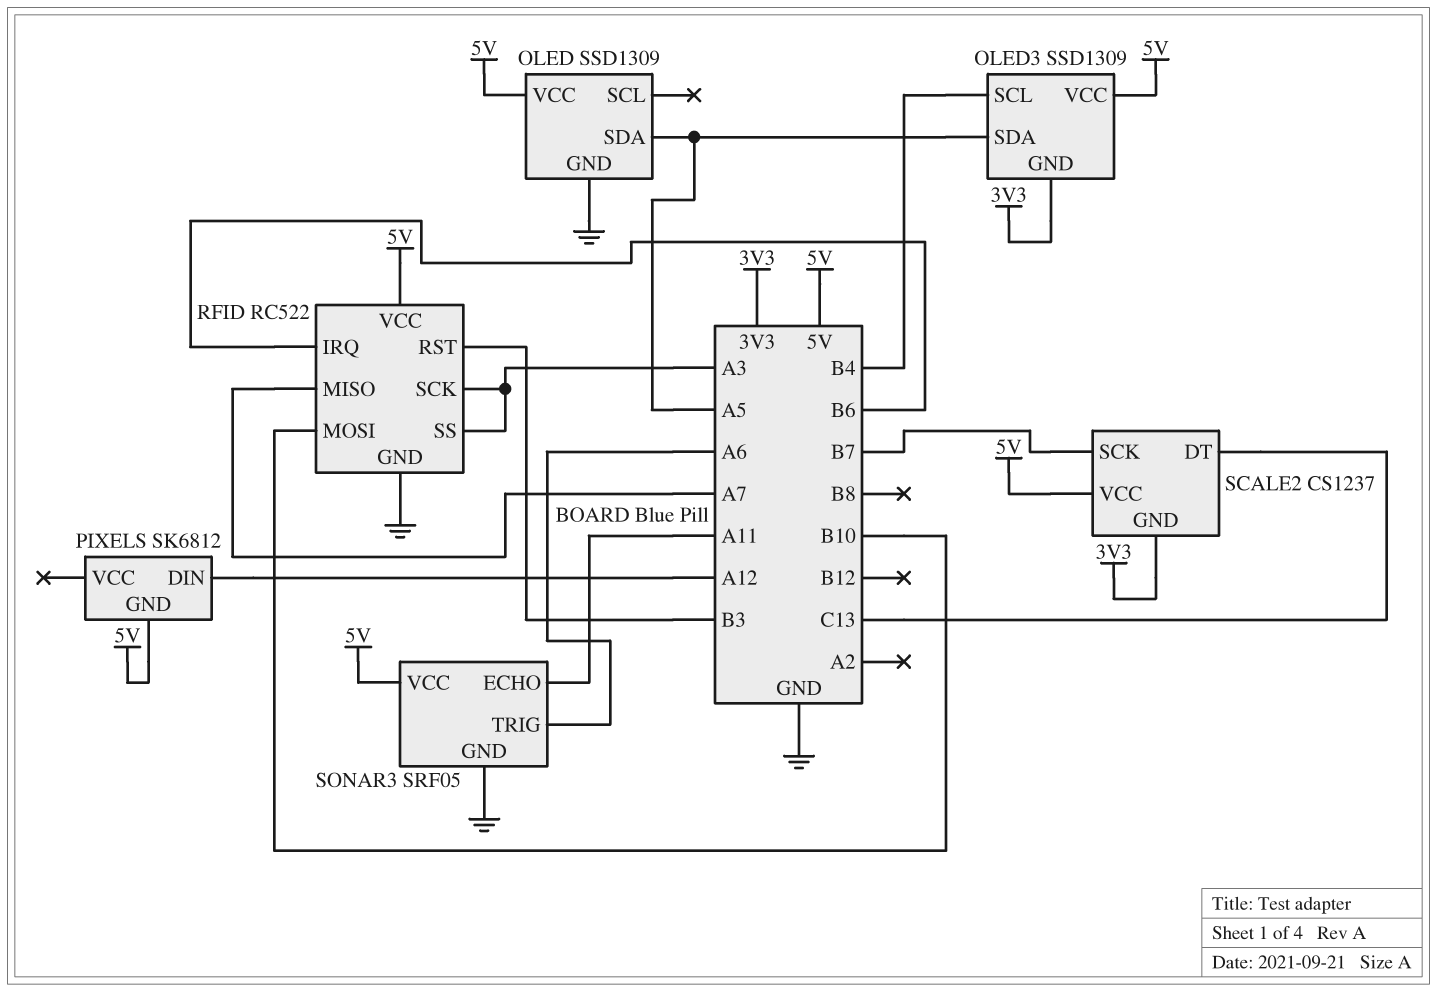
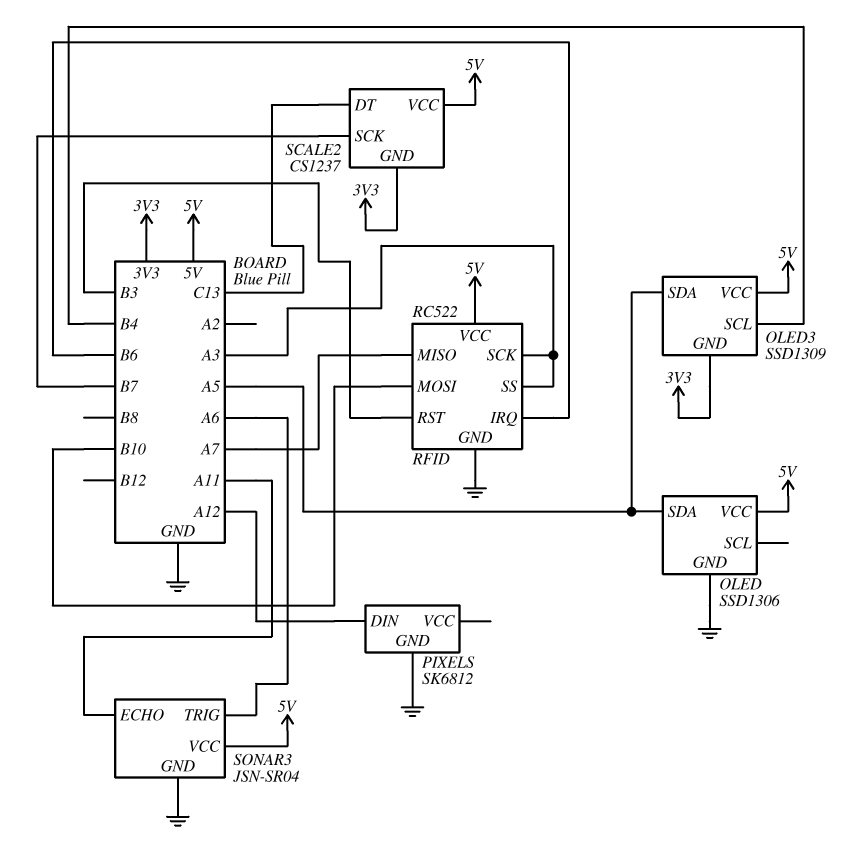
OLED: SSD1309 -> SSD1306
PIXELS pin GND: 5V -> GND
SONAR3: SRF05 -> JSN-SR04

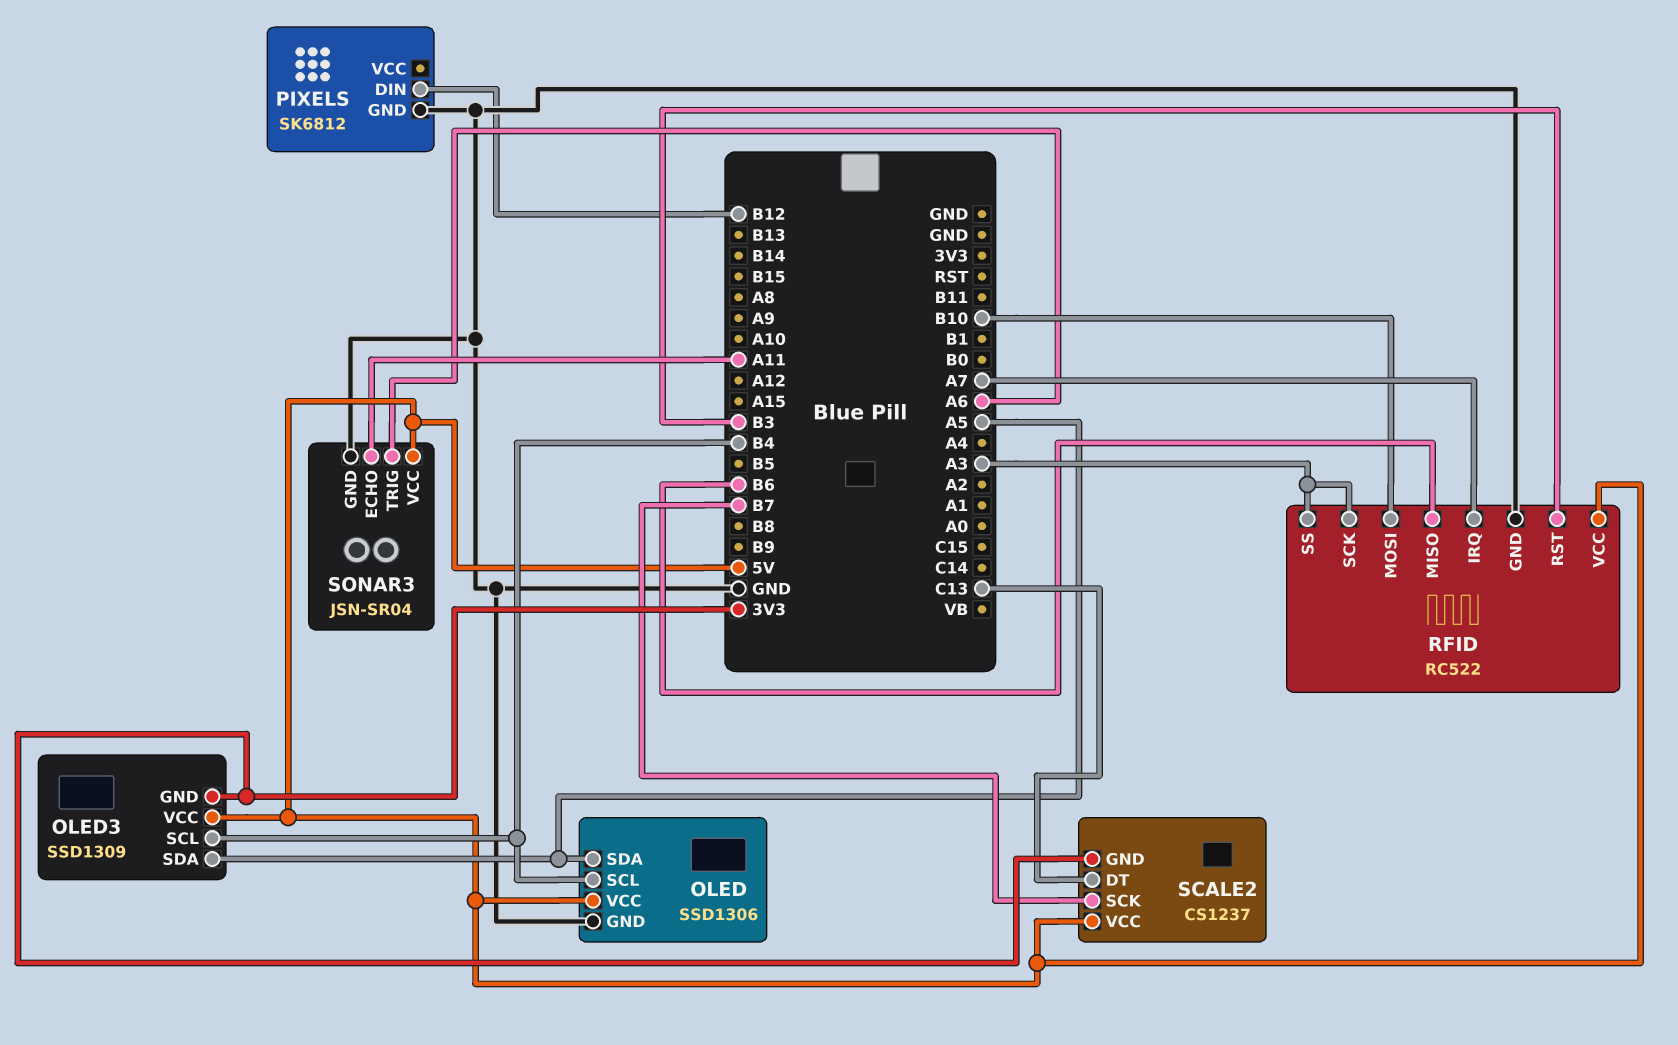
OLED pin SCL: none -> B4
PIXELS pin DIN: A12 -> B12
RFID pin IRQ: B6 -> A7
RFID pin MISO: A7 -> B6

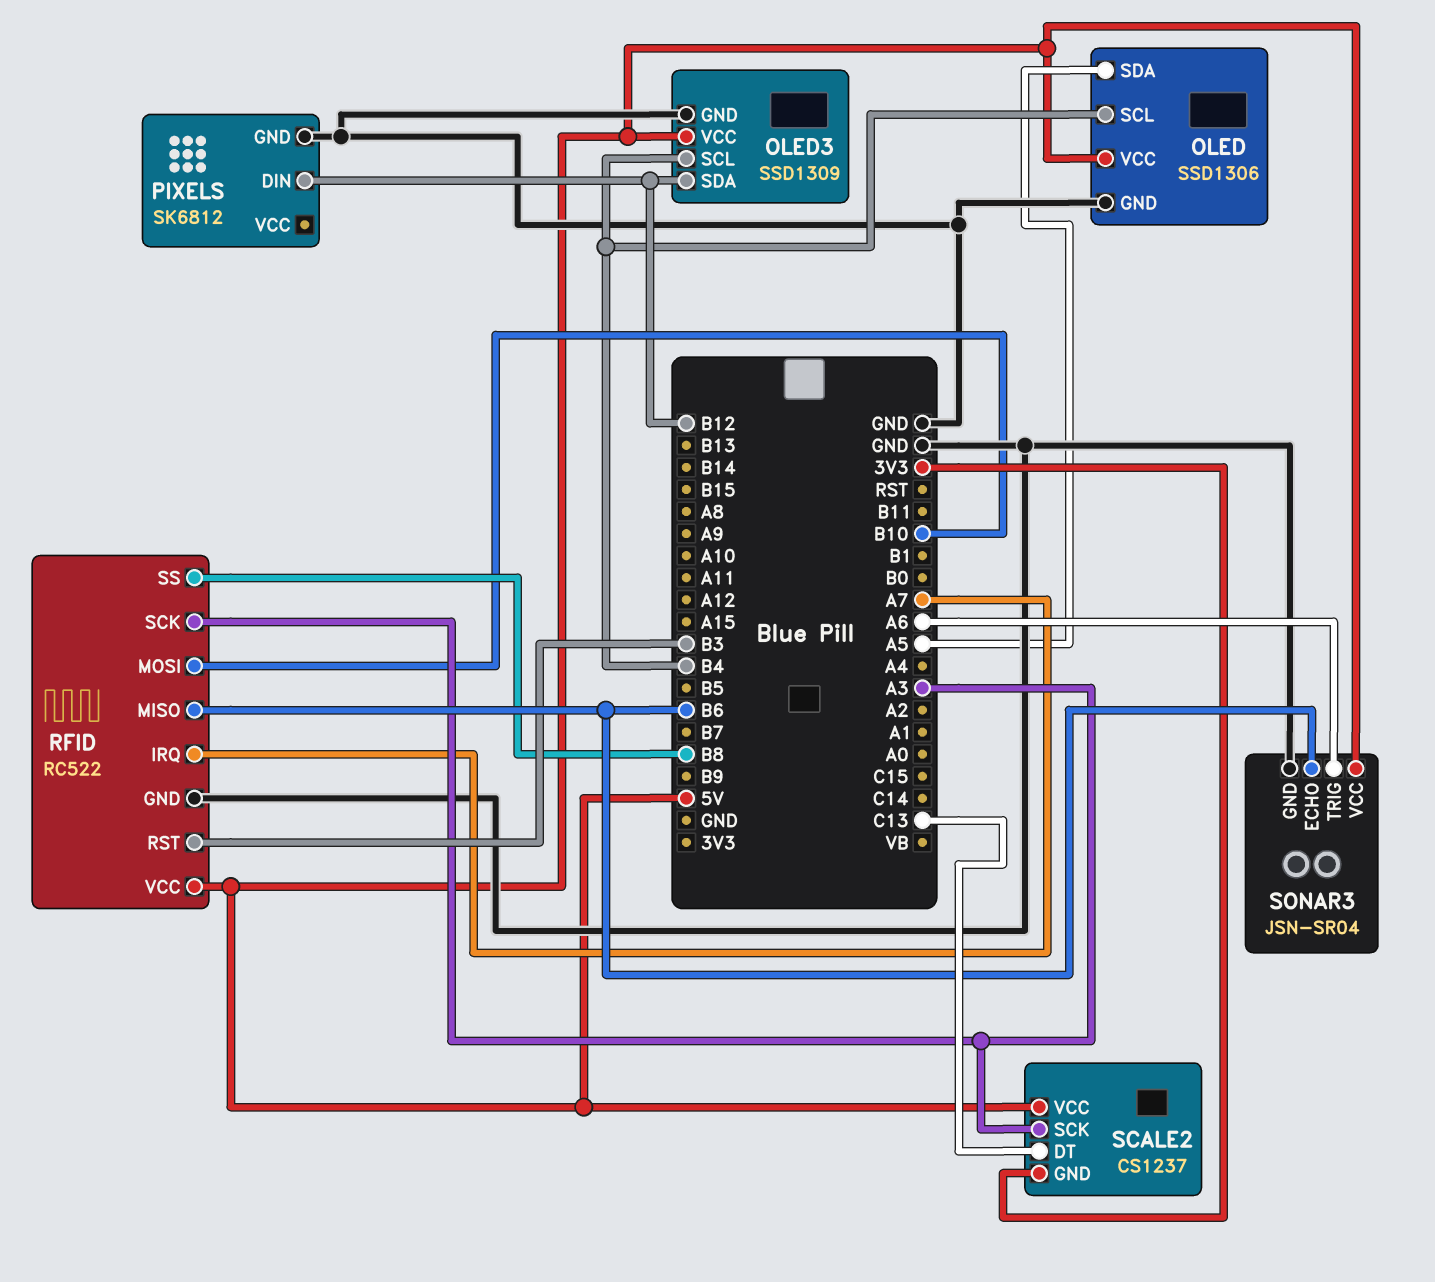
OLED3 pin GND: 3V3 -> GND
OLED3 pin SDA: A5 -> B12
RFID pin SS: A3 -> B8
SCALE2 pin SCK: B7 -> A3
SONAR3 pin ECHO: A11 -> B6

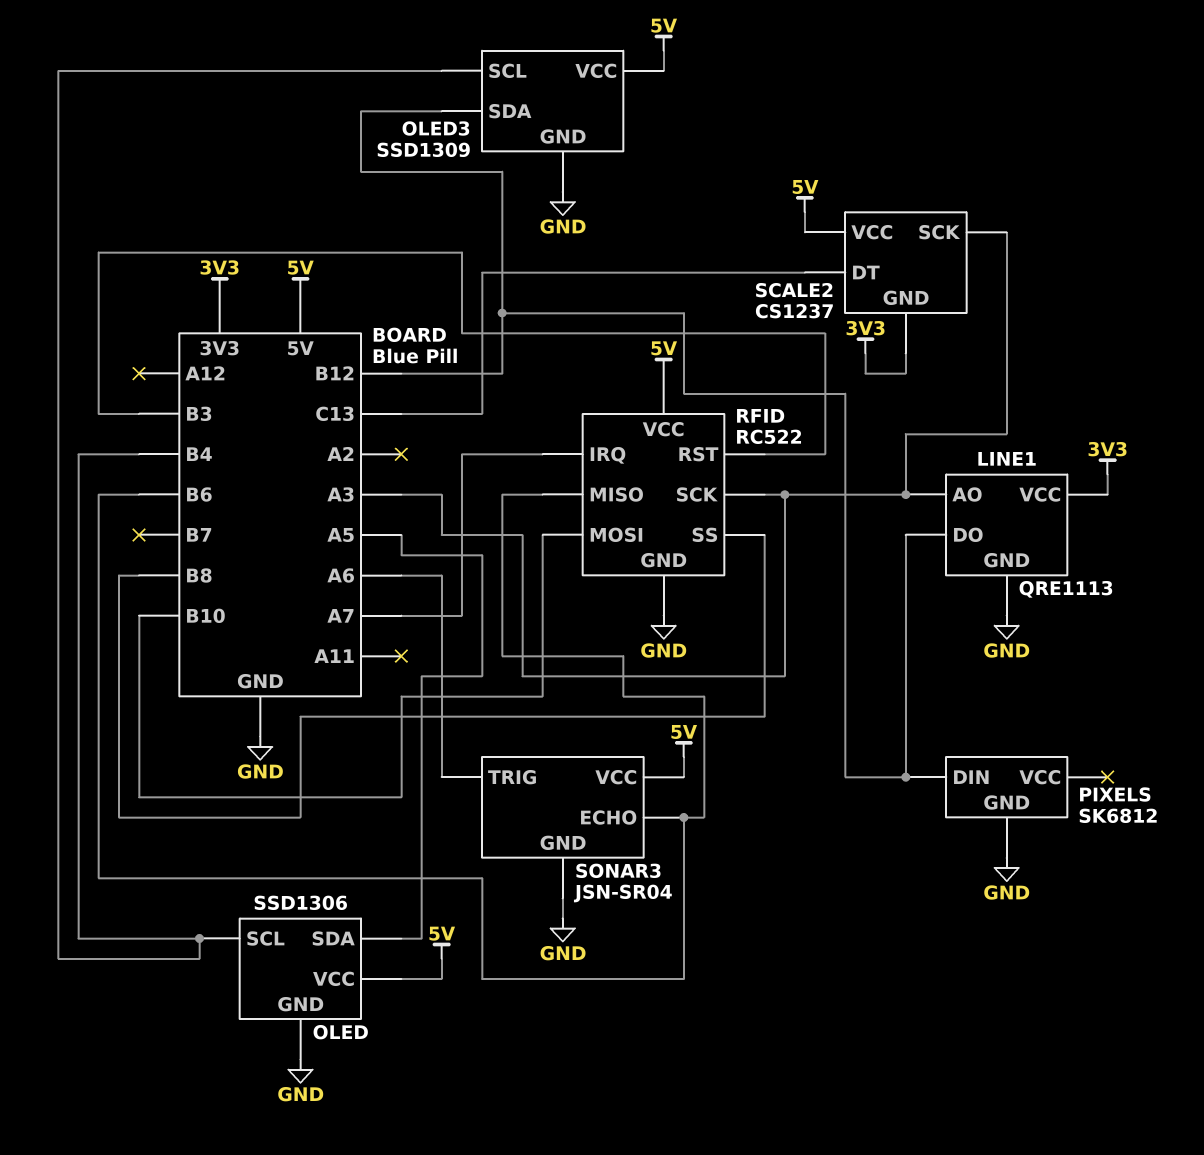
LINE1: none -> QRE1113
LINE1 pin AO: none -> A3
LINE1 pin DO: none -> B12
LINE1 pin GND: none -> GND
LINE1 pin VCC: none -> 3V3

